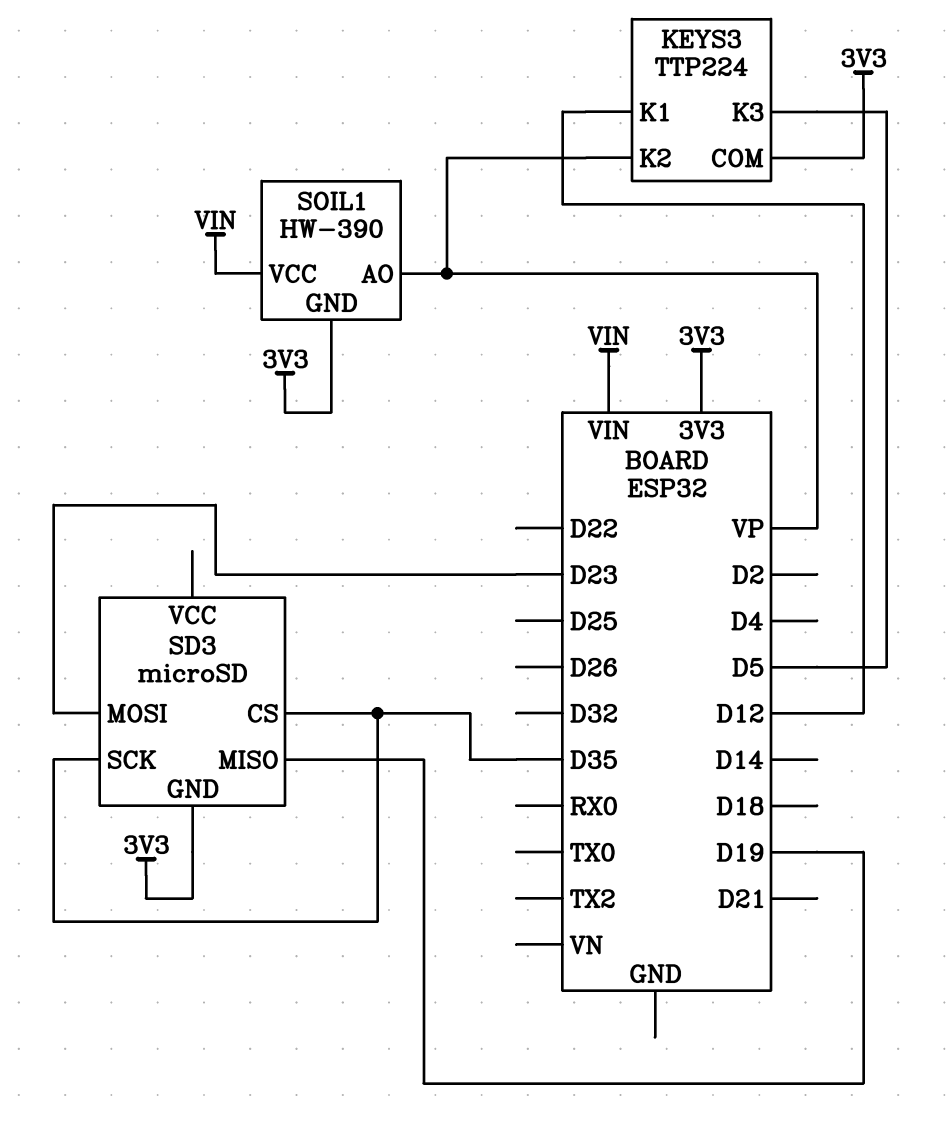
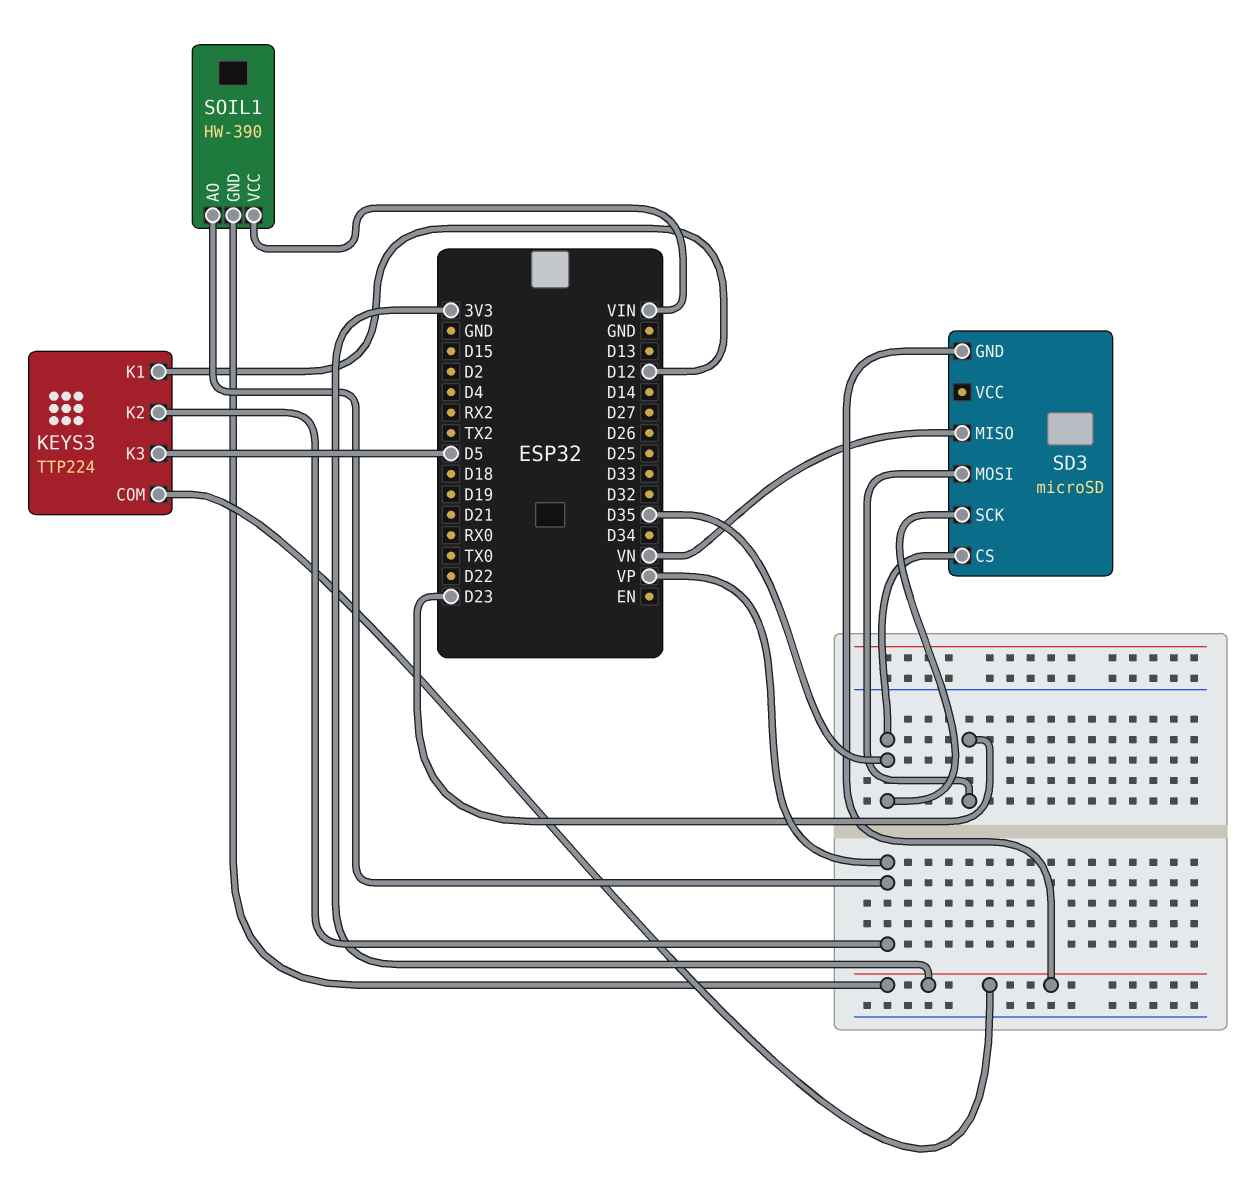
SD3 pin MISO: D19 -> VN

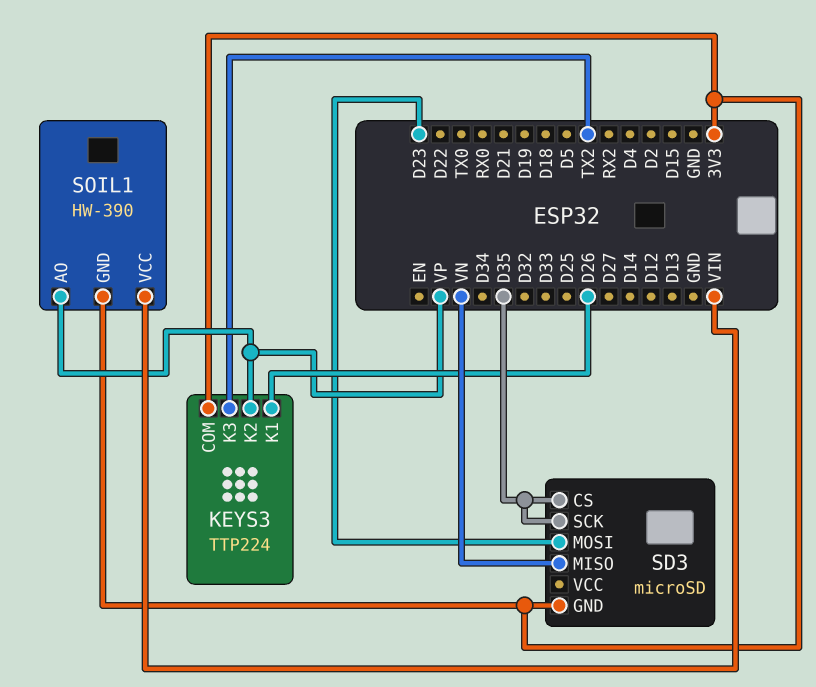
KEYS3 pin K1: D12 -> D26
KEYS3 pin K3: D5 -> TX2

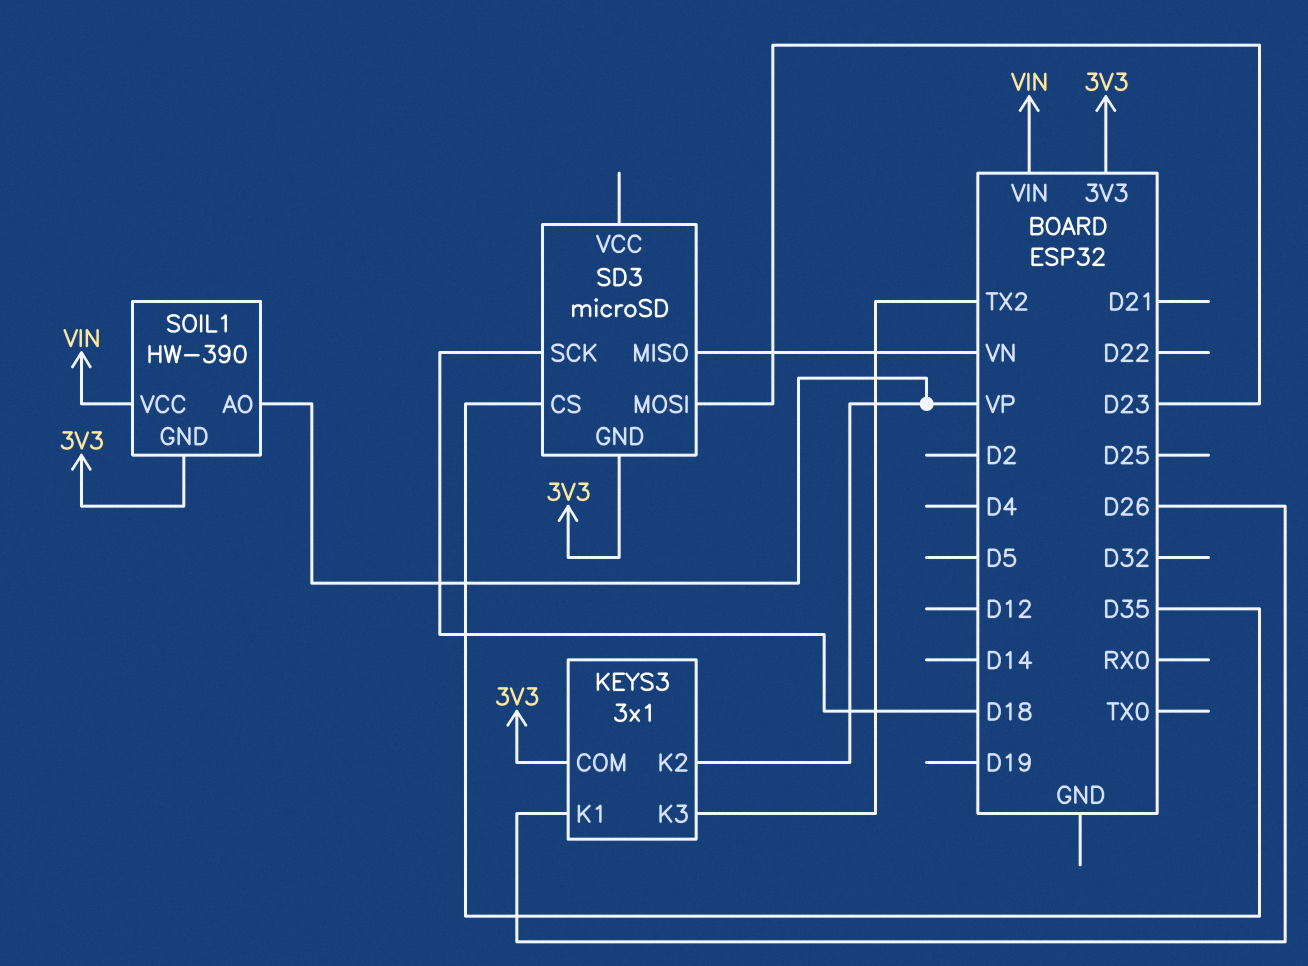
KEYS3: TTP224 -> 3x1
SD3 pin SCK: D35 -> D18

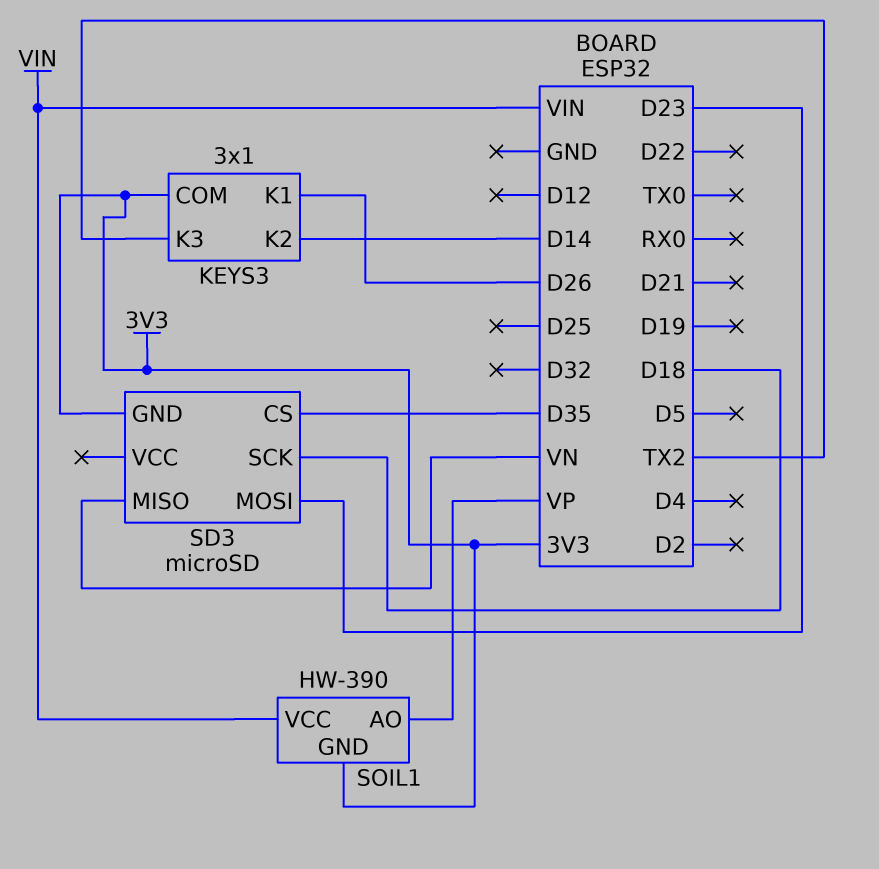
KEYS3 pin K2: VP -> D14

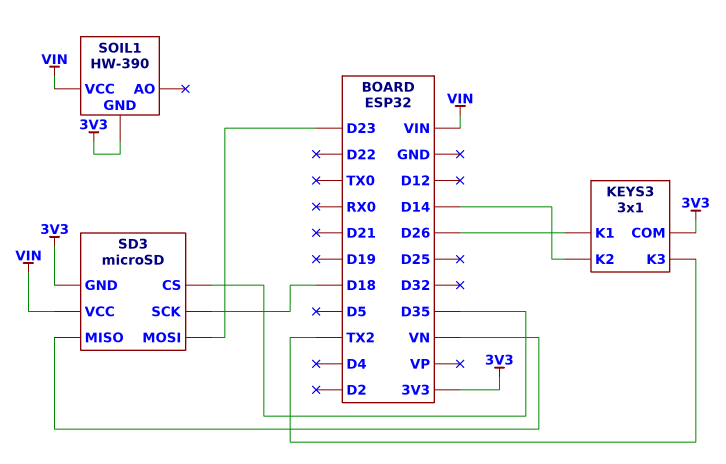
SD3 pin VCC: none -> VIN
SOIL1 pin AO: VP -> none

